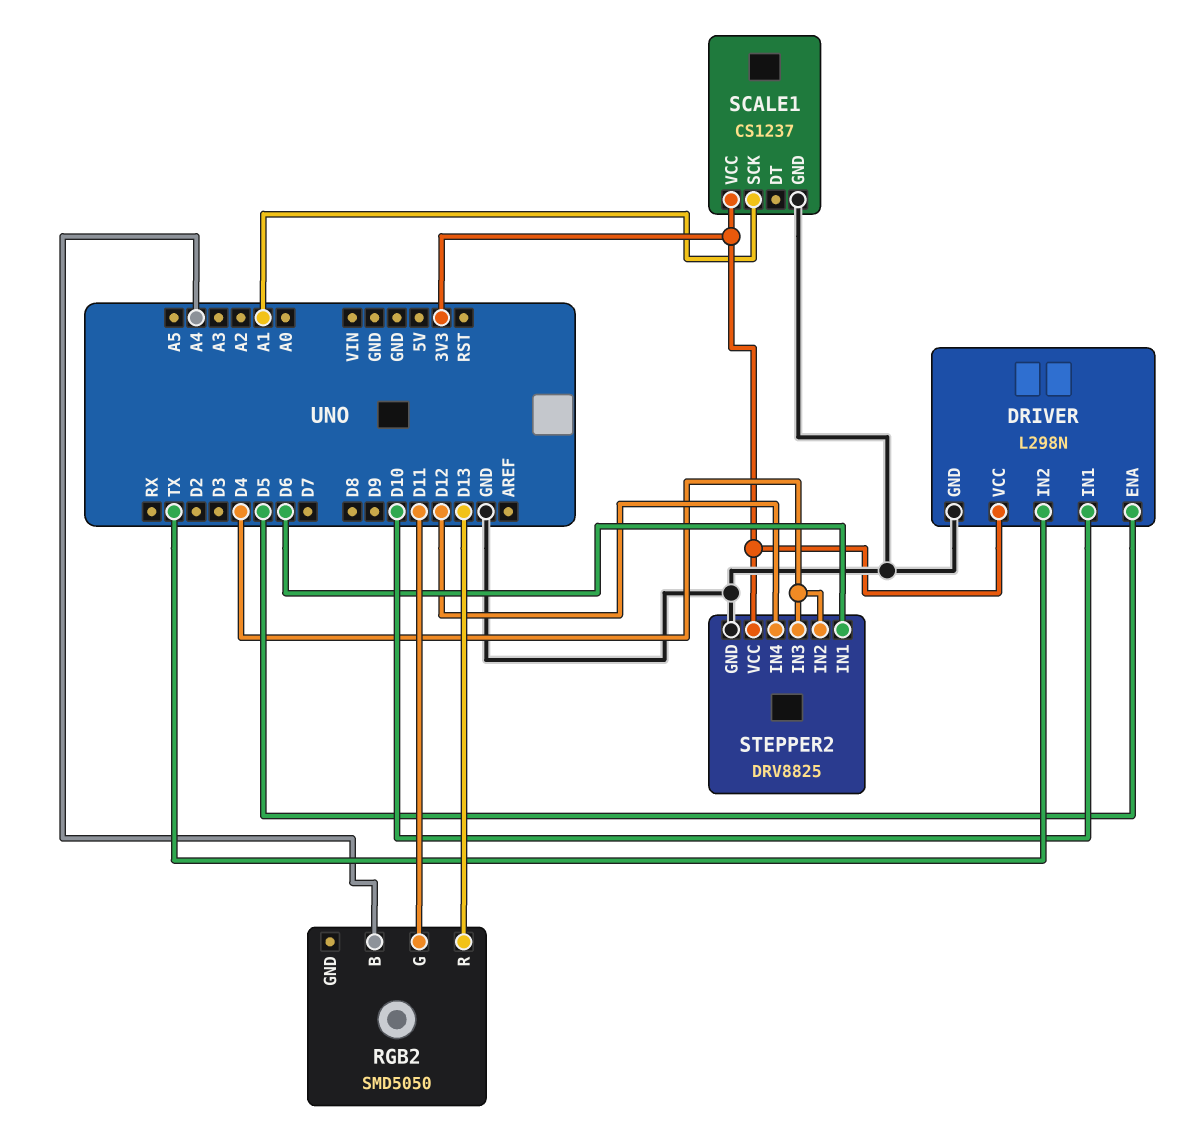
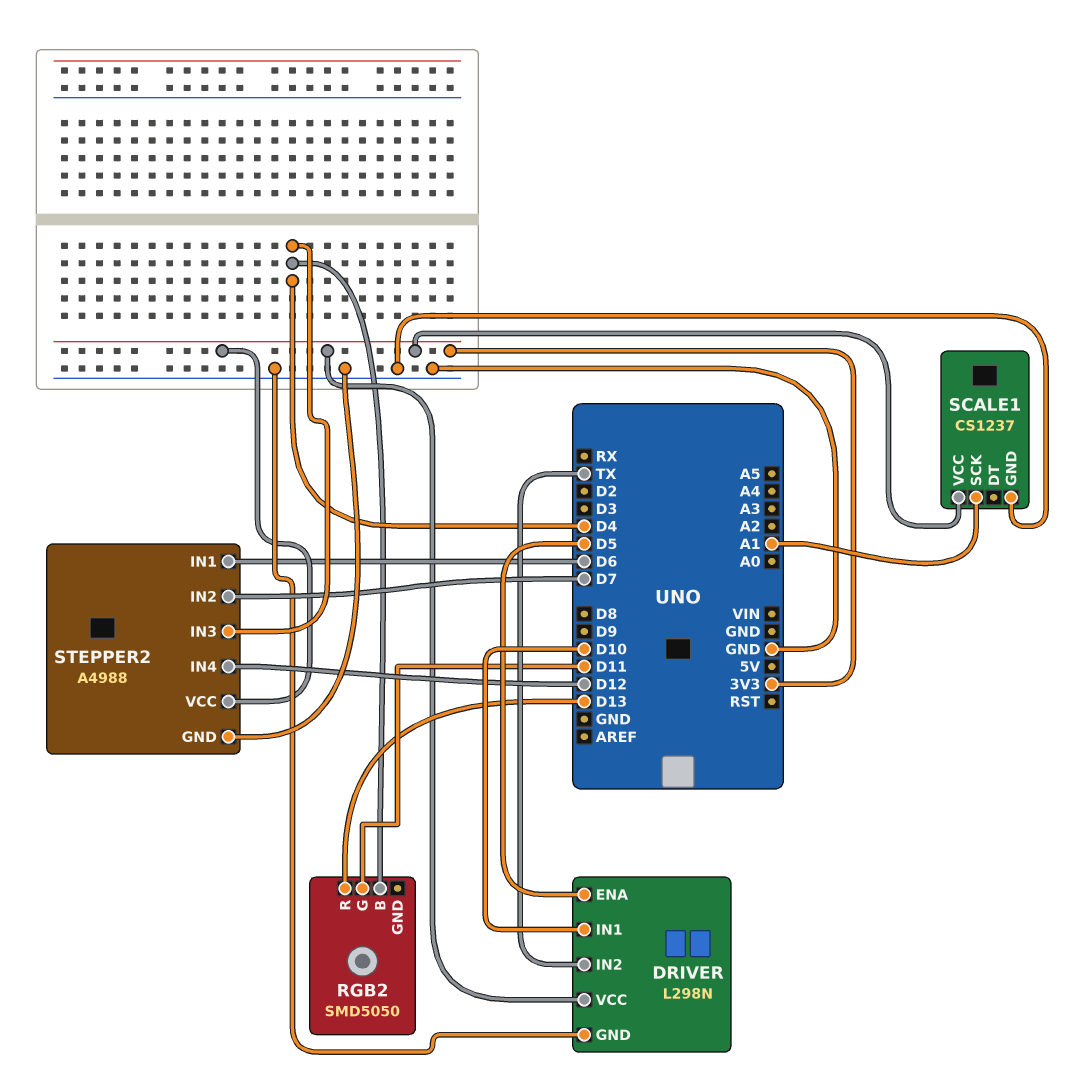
RGB2 pin B: A4 -> D4
STEPPER2: DRV8825 -> A4988
STEPPER2 pin IN2: D4 -> D7

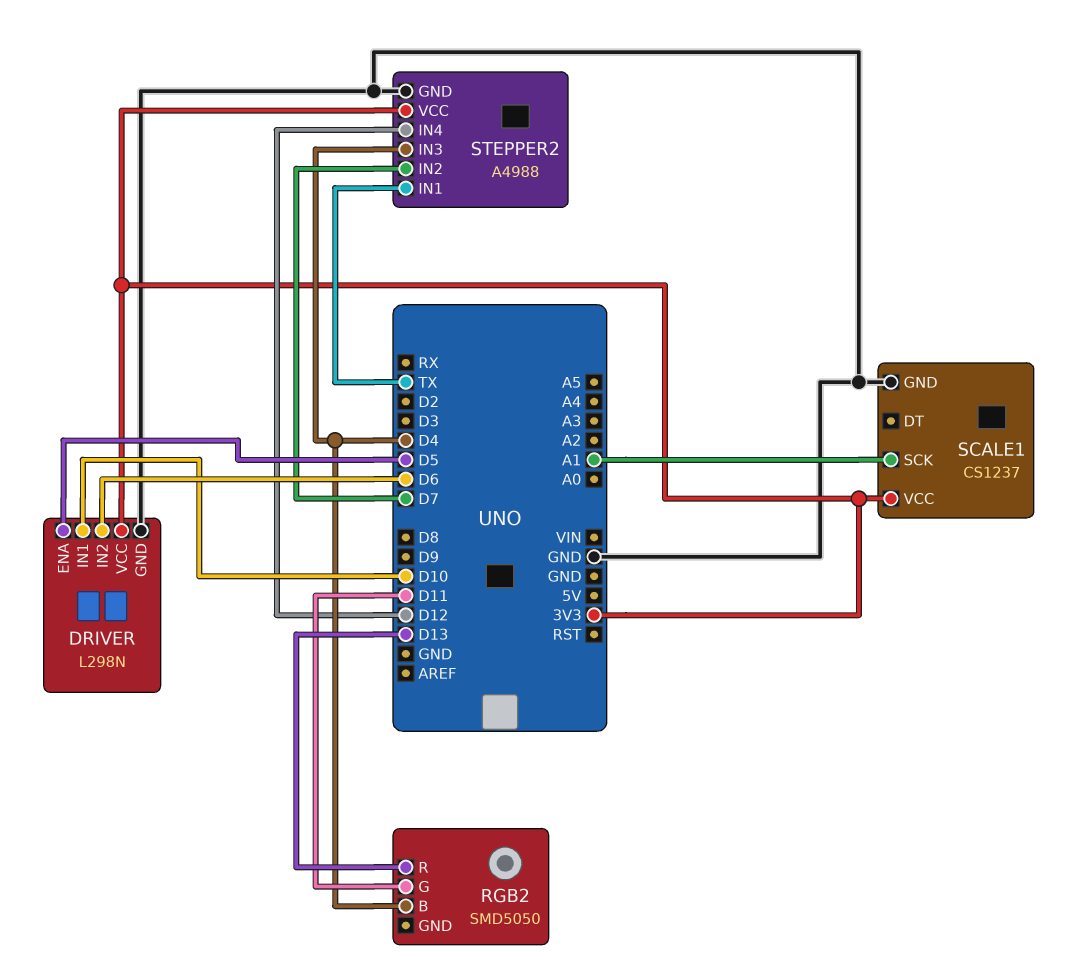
DRIVER pin IN2: TX -> D6
STEPPER2 pin IN1: D6 -> TX

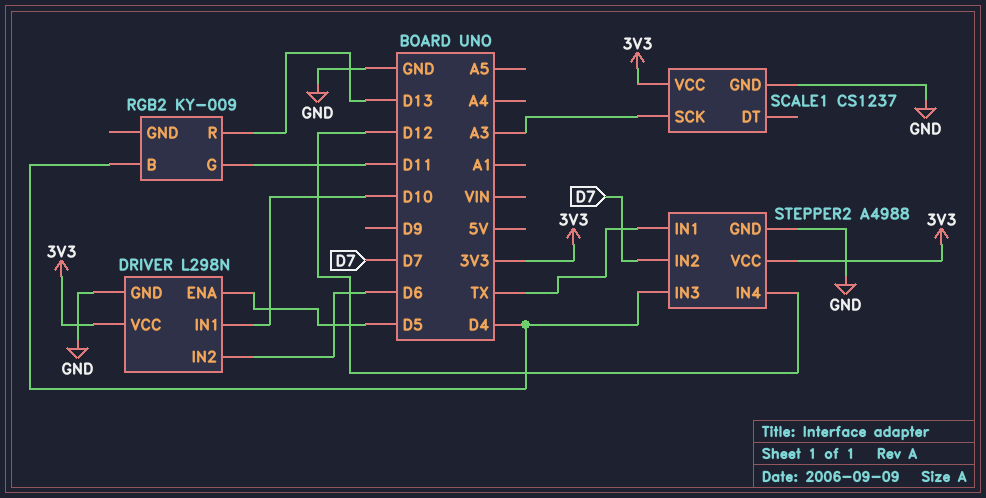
RGB2: SMD5050 -> KY-009
SCALE1 pin SCK: A1 -> A3

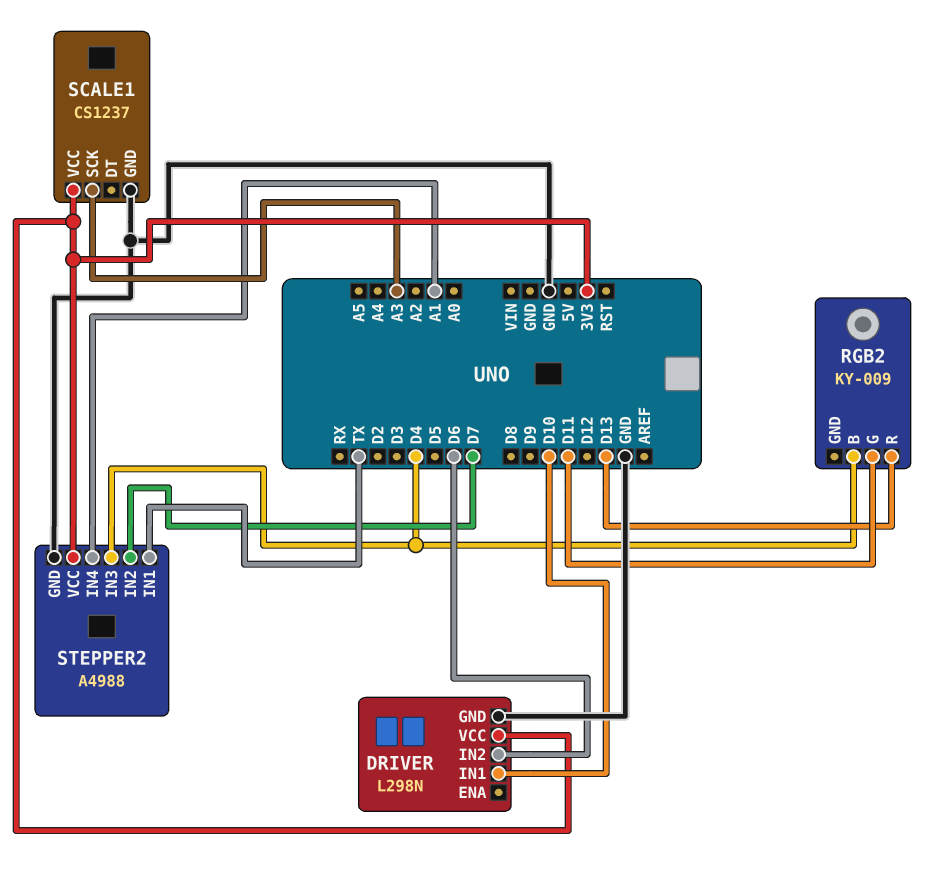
DRIVER pin ENA: D5 -> none
STEPPER2 pin IN4: D12 -> A1

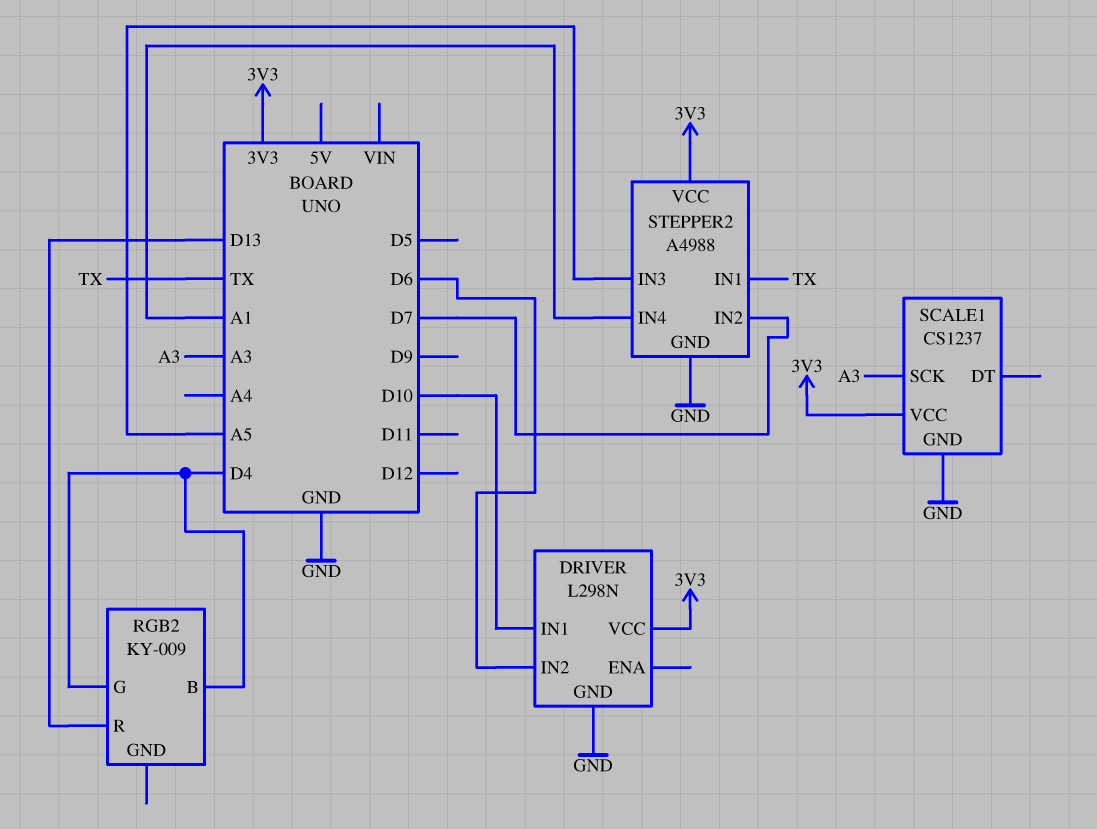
RGB2 pin G: D11 -> D4
STEPPER2 pin IN3: D4 -> A5

